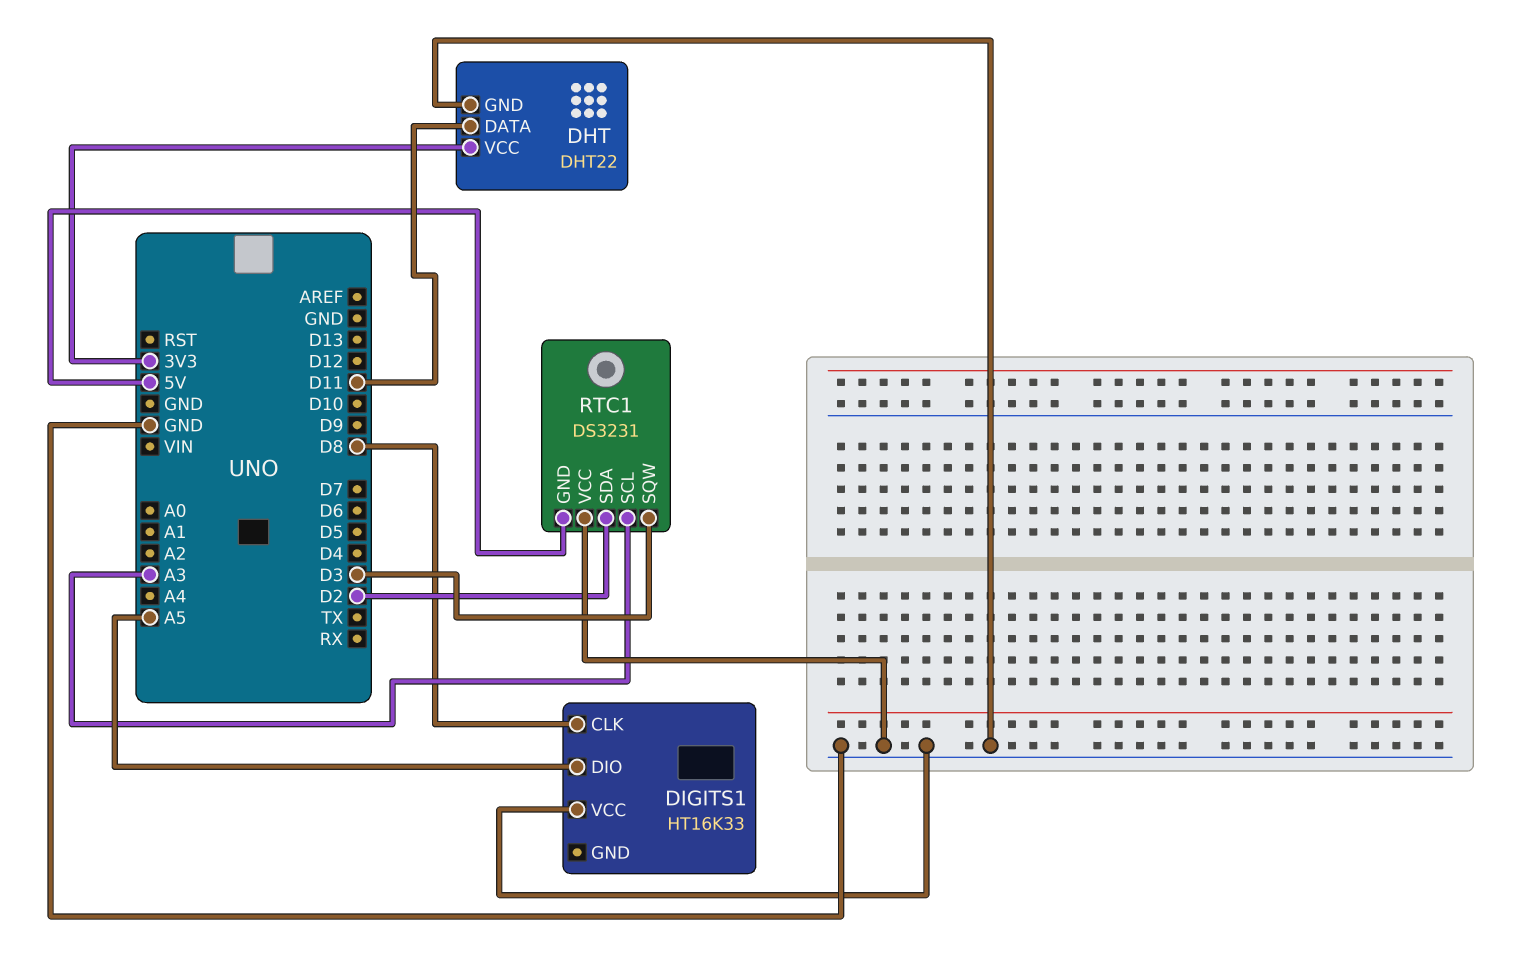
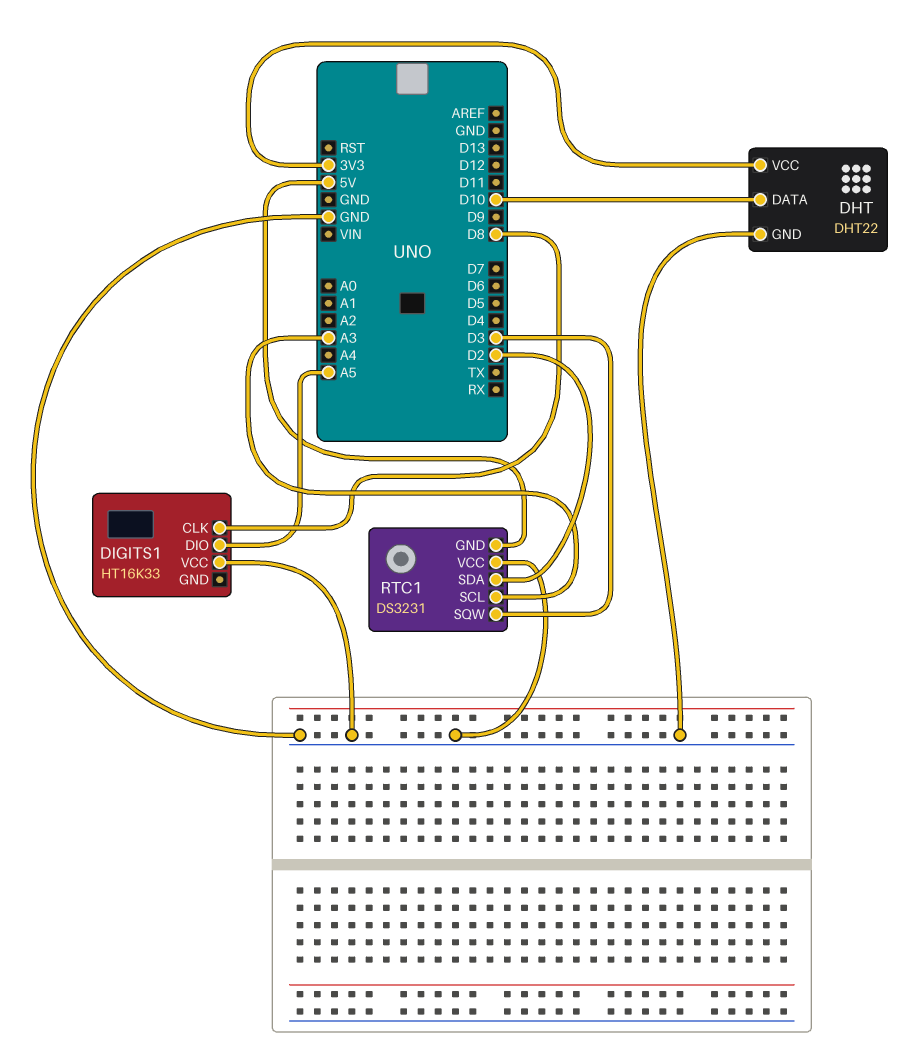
DHT pin DATA: D11 -> D10

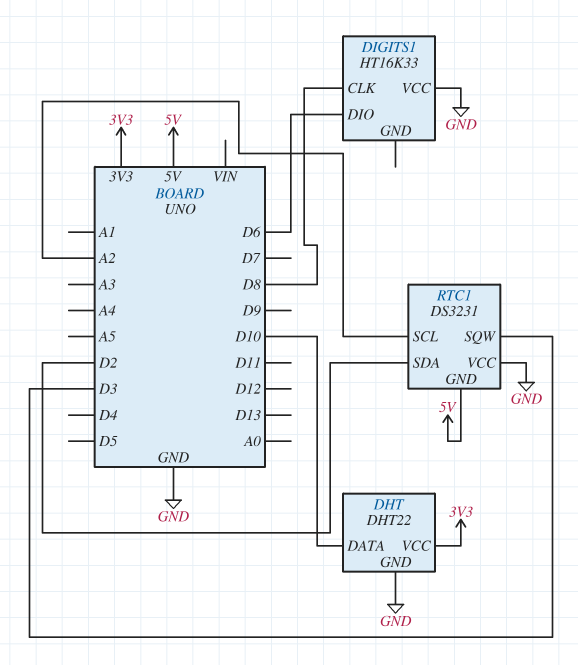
DIGITS1 pin DIO: A5 -> D6
RTC1 pin SCL: A3 -> A2

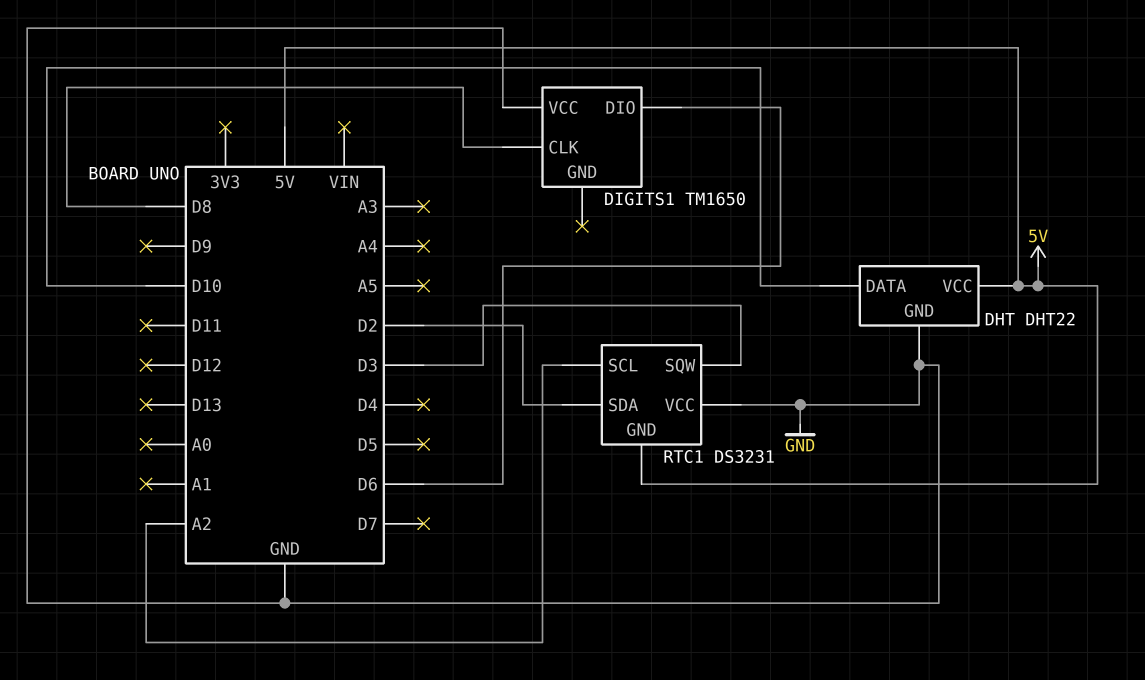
DHT pin VCC: 3V3 -> 5V
DIGITS1: HT16K33 -> TM1650

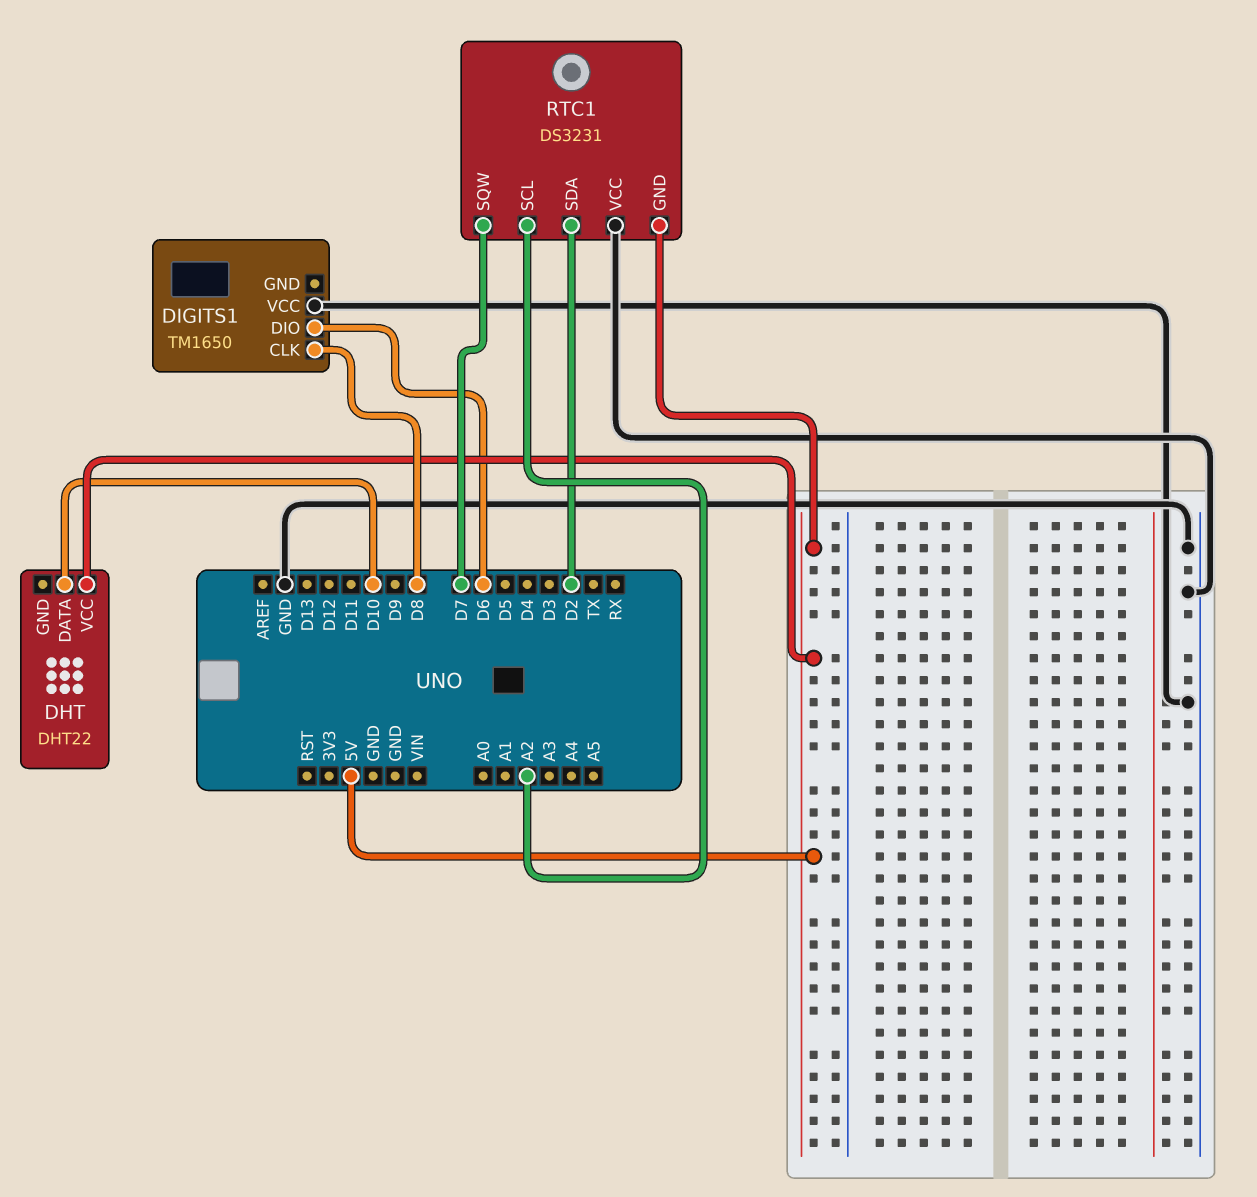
DHT pin GND: GND -> none
RTC1 pin SQW: D3 -> D7

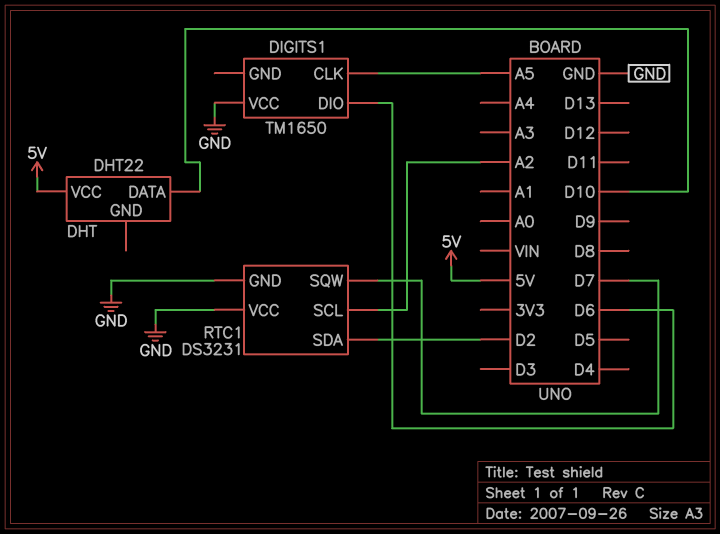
DIGITS1 pin CLK: D8 -> A5
RTC1 pin GND: 5V -> GND

